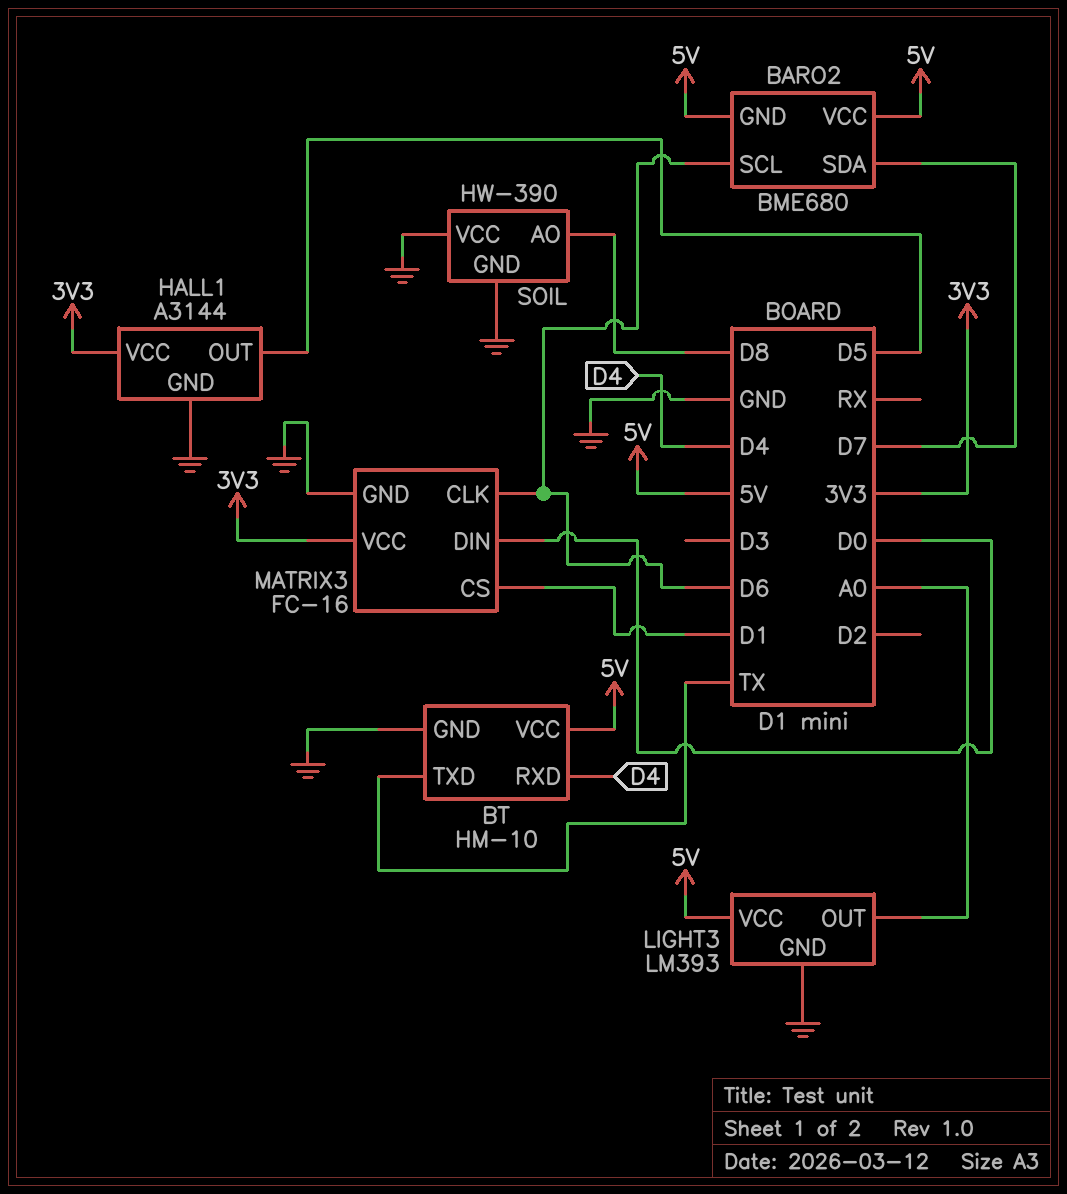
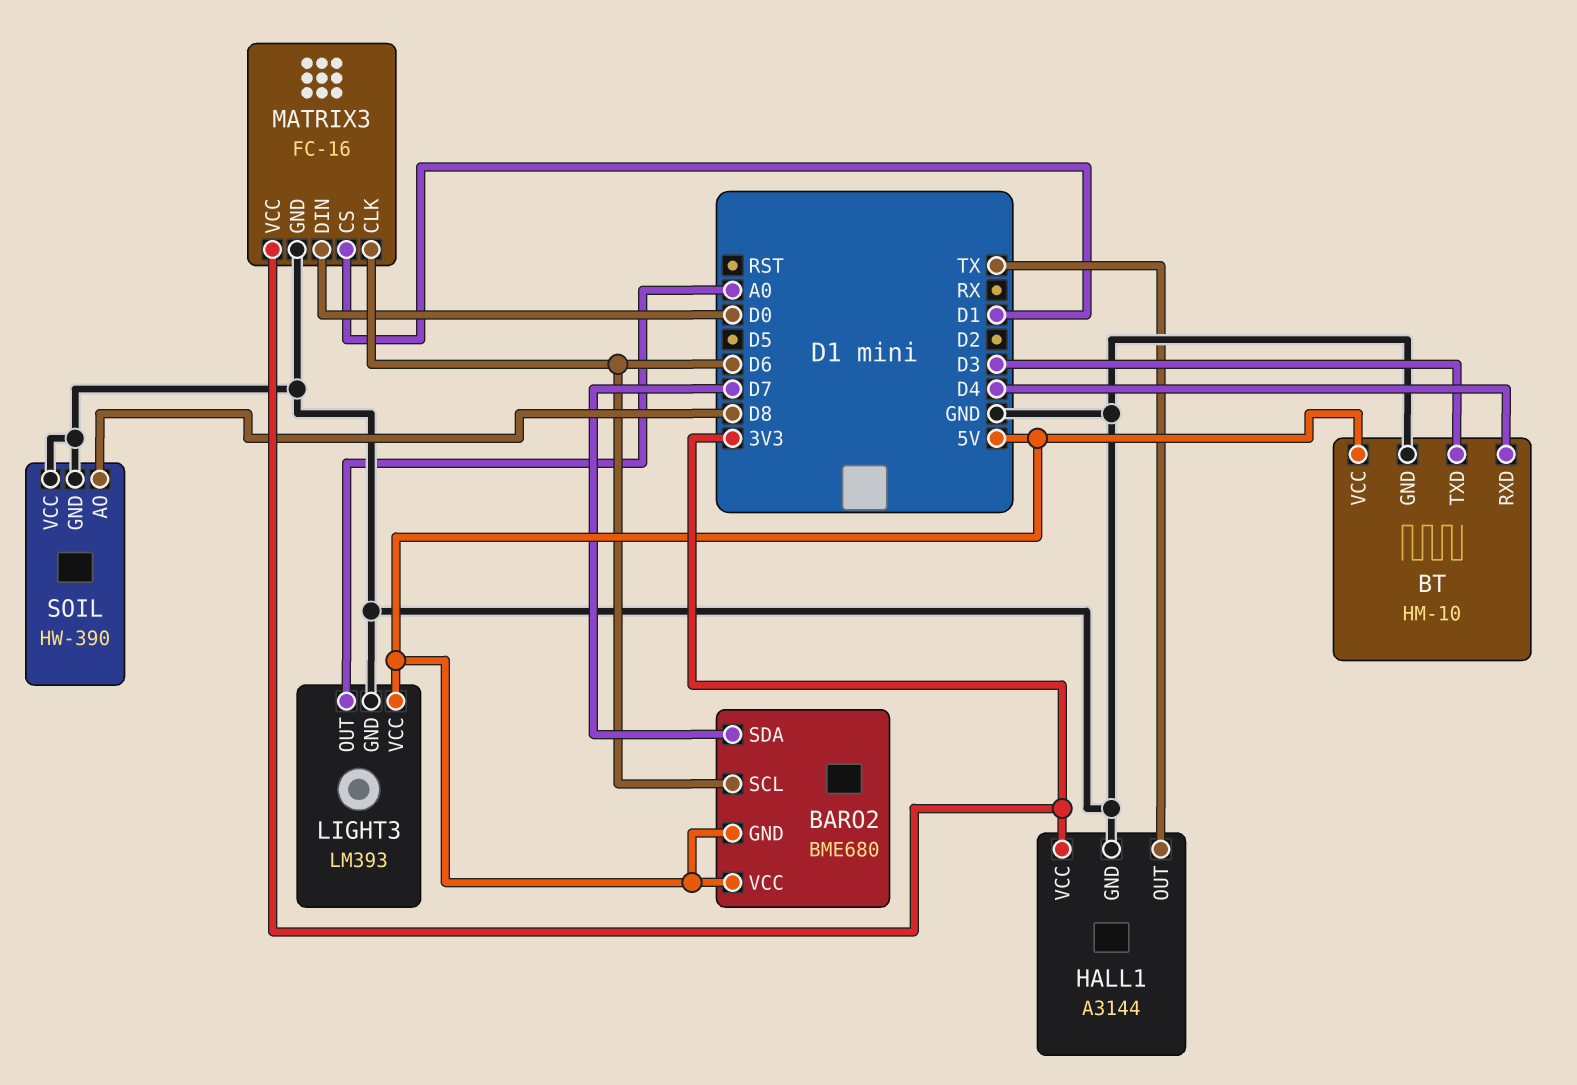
BT pin TXD: TX -> D3
HALL1 pin OUT: D5 -> TX

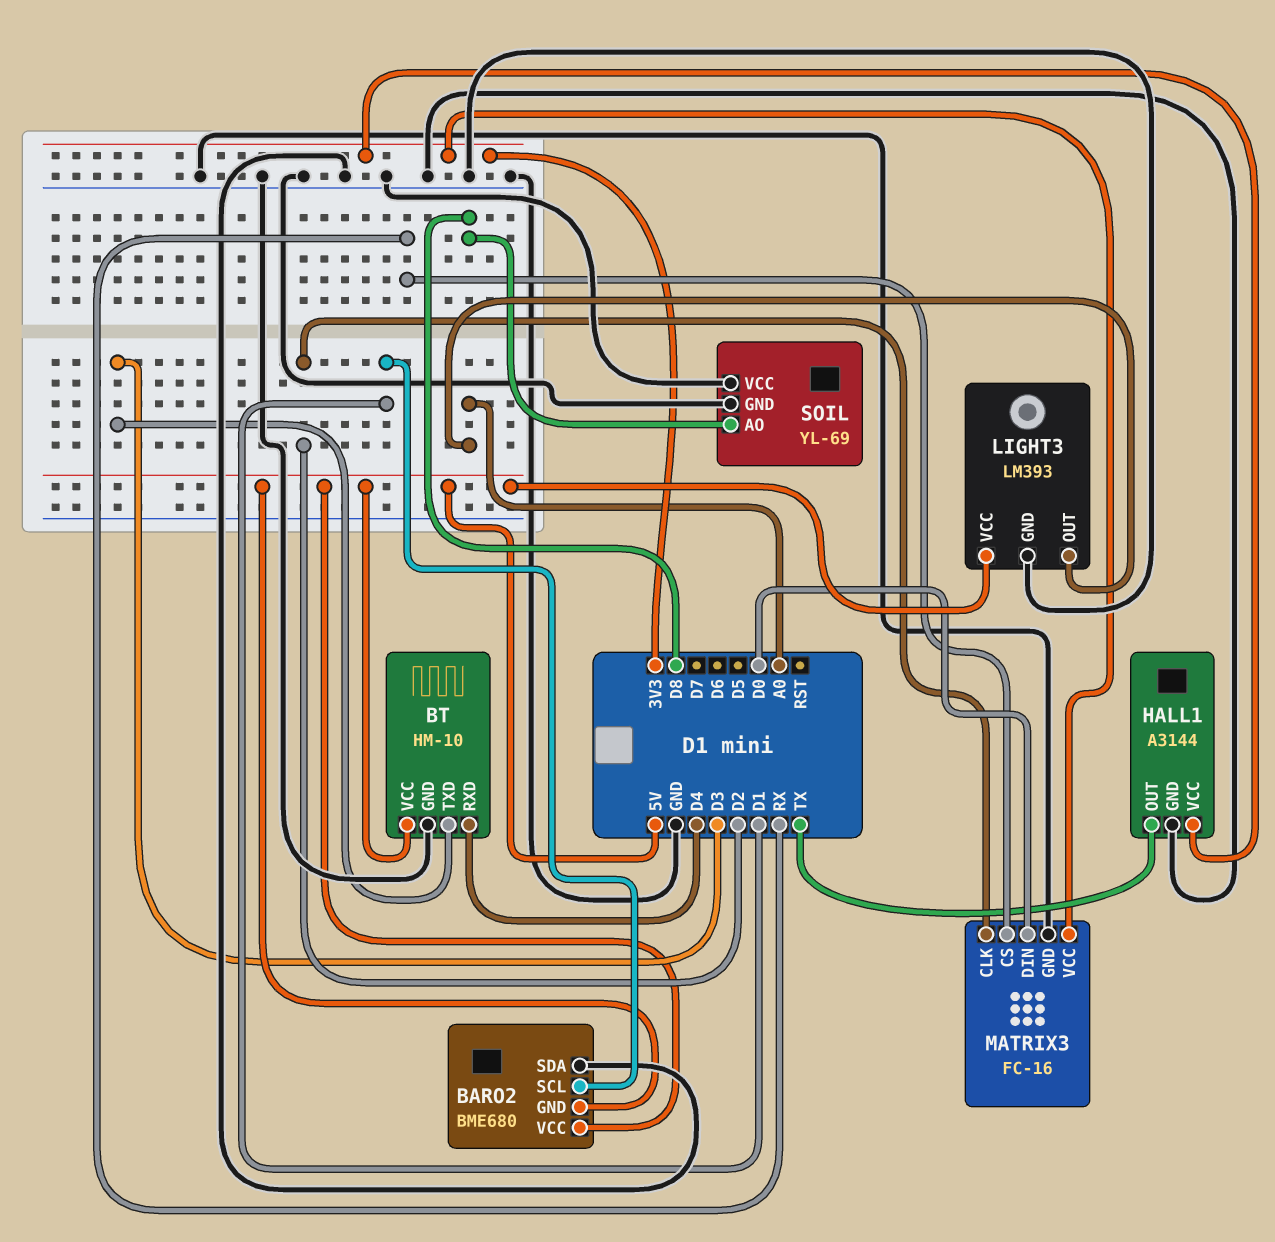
BARO2 pin SCL: D6 -> D1
BARO2 pin SDA: D7 -> GND
MATRIX3 pin CLK: D6 -> D2
MATRIX3 pin CS: D1 -> RX
SOIL: HW-390 -> YL-69

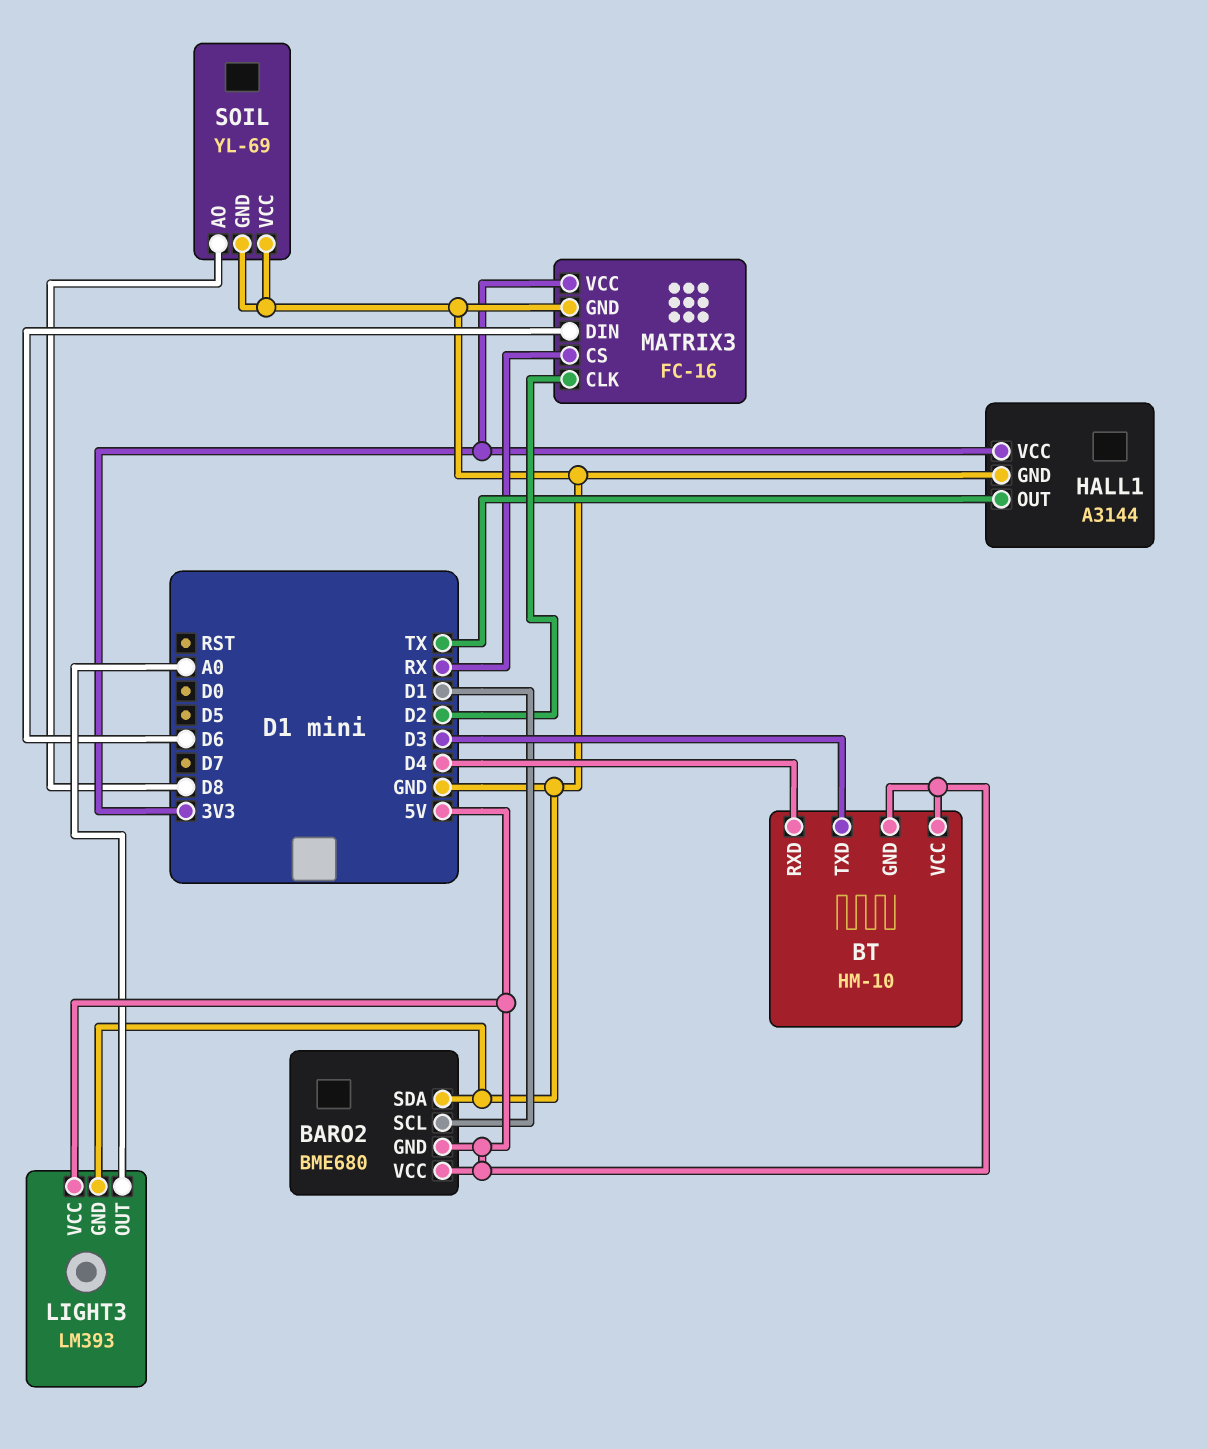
BT pin GND: GND -> 5V
MATRIX3 pin DIN: D0 -> D6

